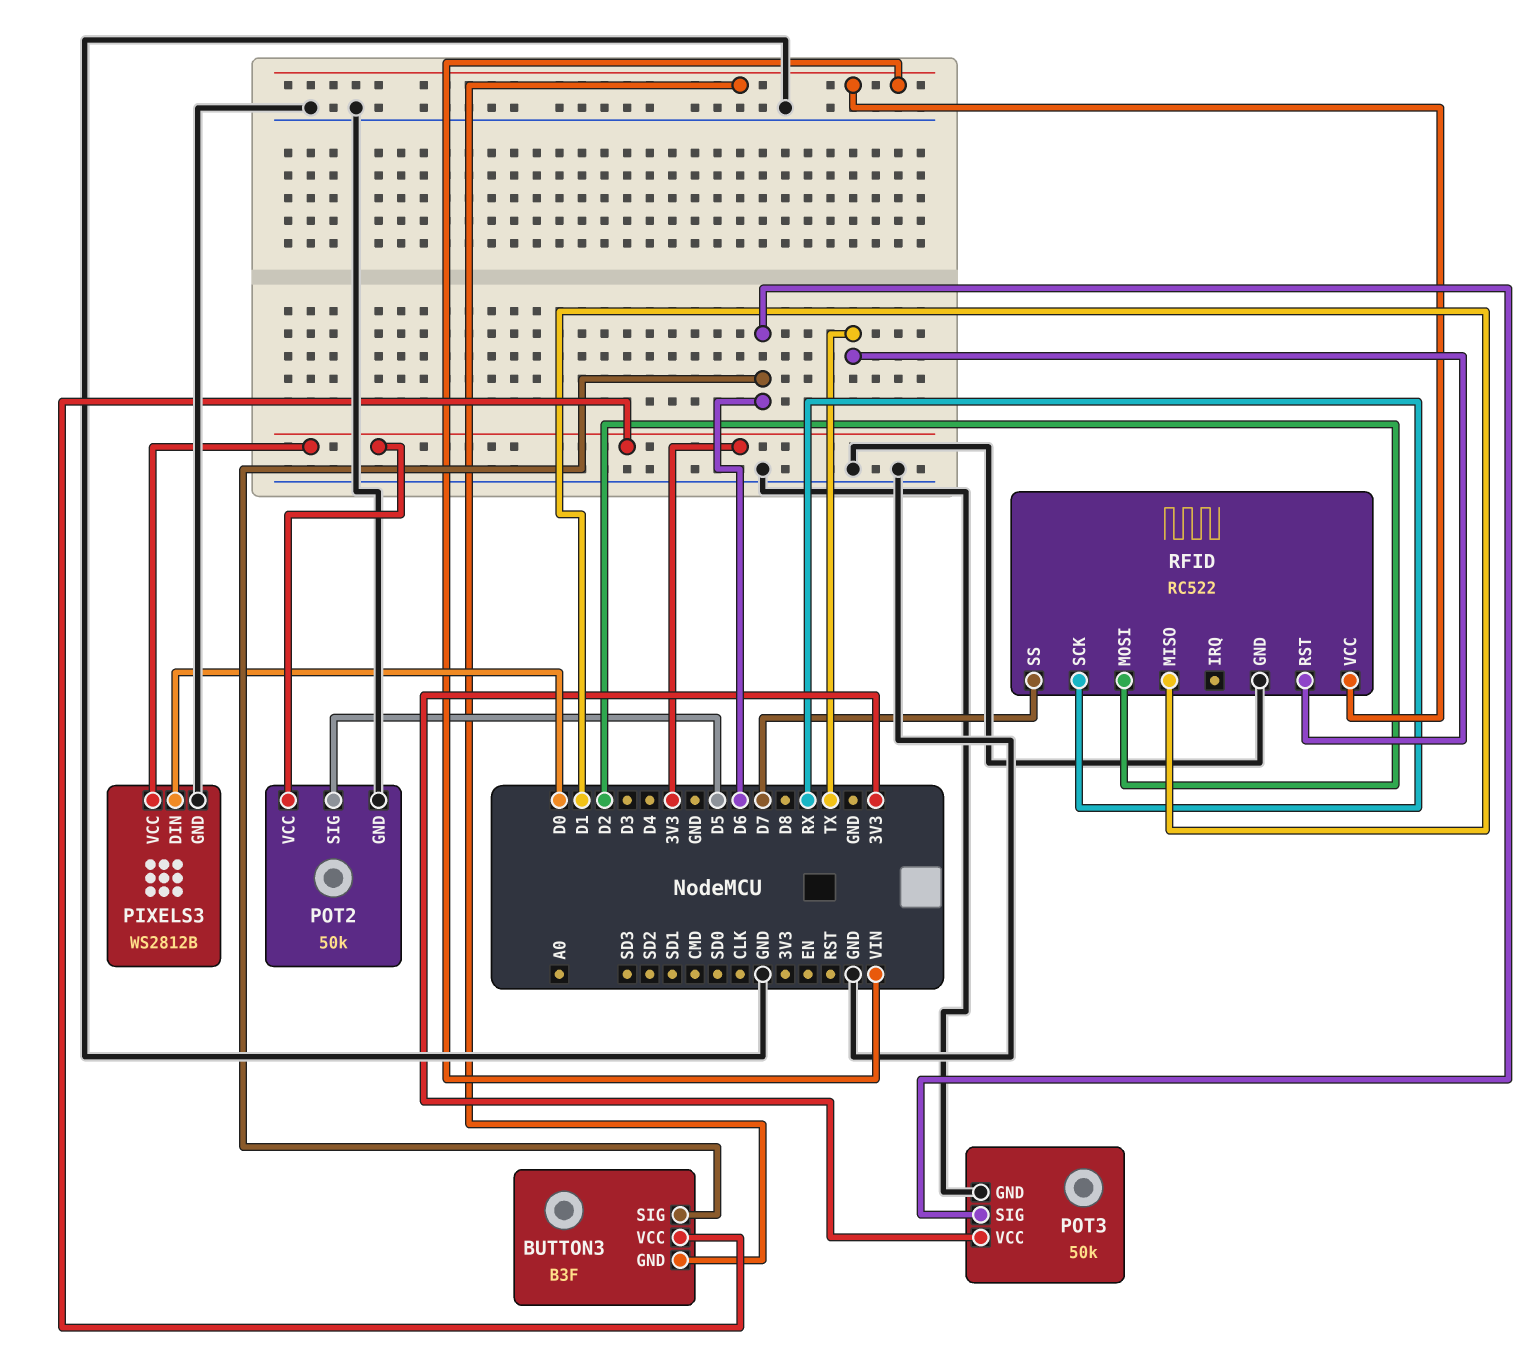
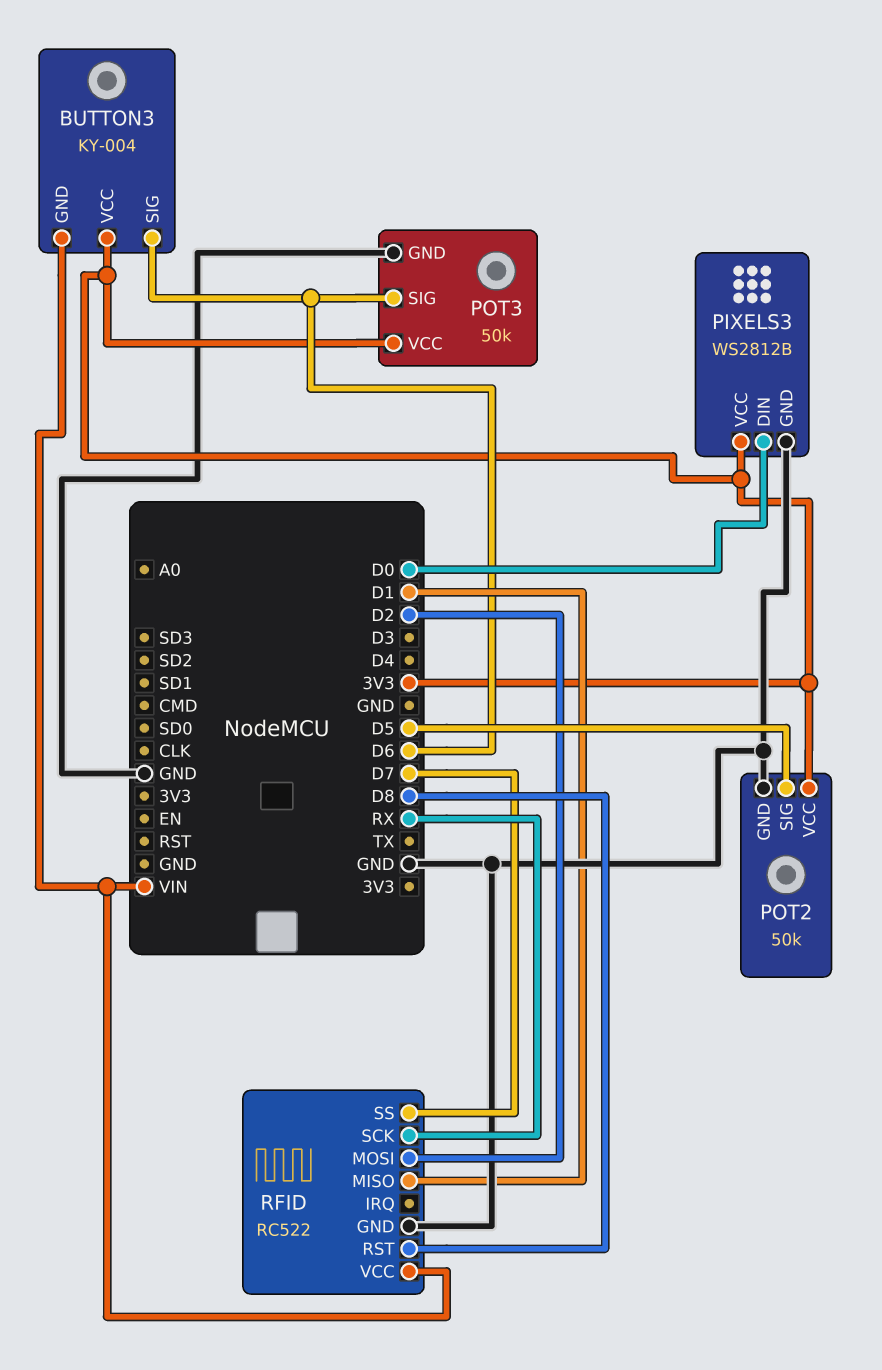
BUTTON3: B3F -> KY-004
RFID pin RST: TX -> D8

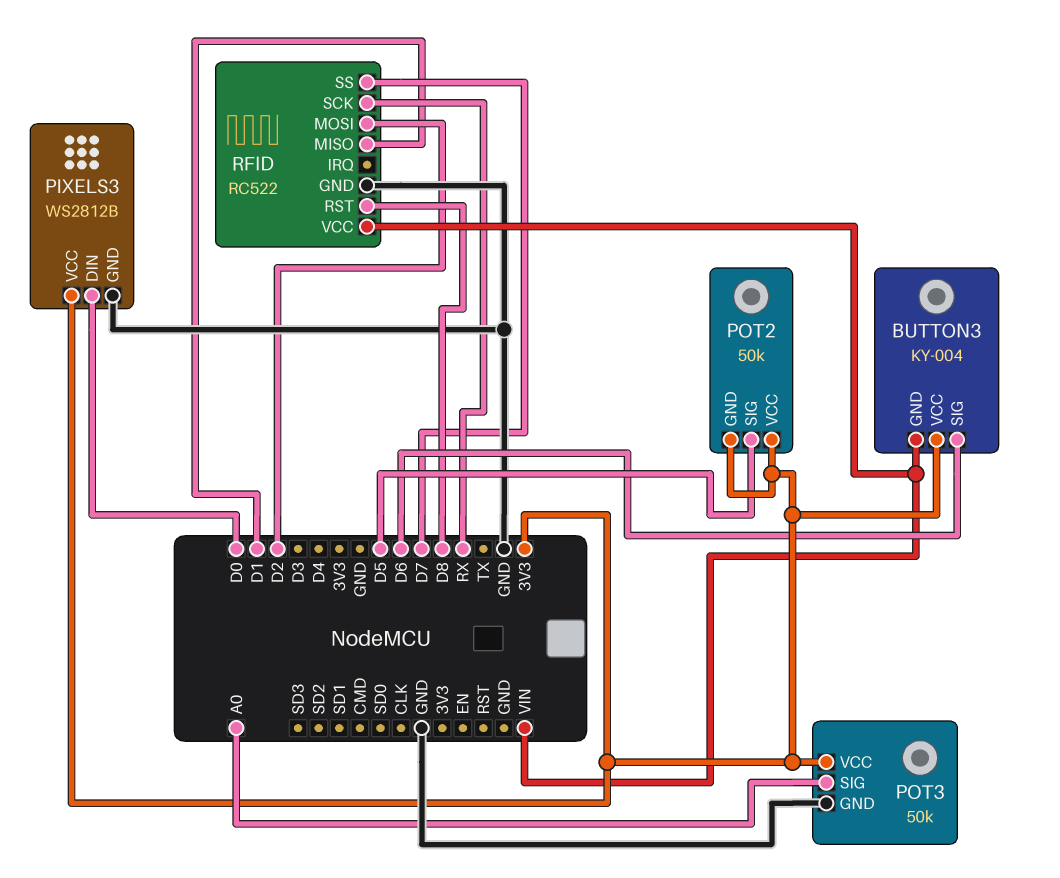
POT2 pin GND: GND -> 3V3
POT3 pin SIG: D6 -> A0

